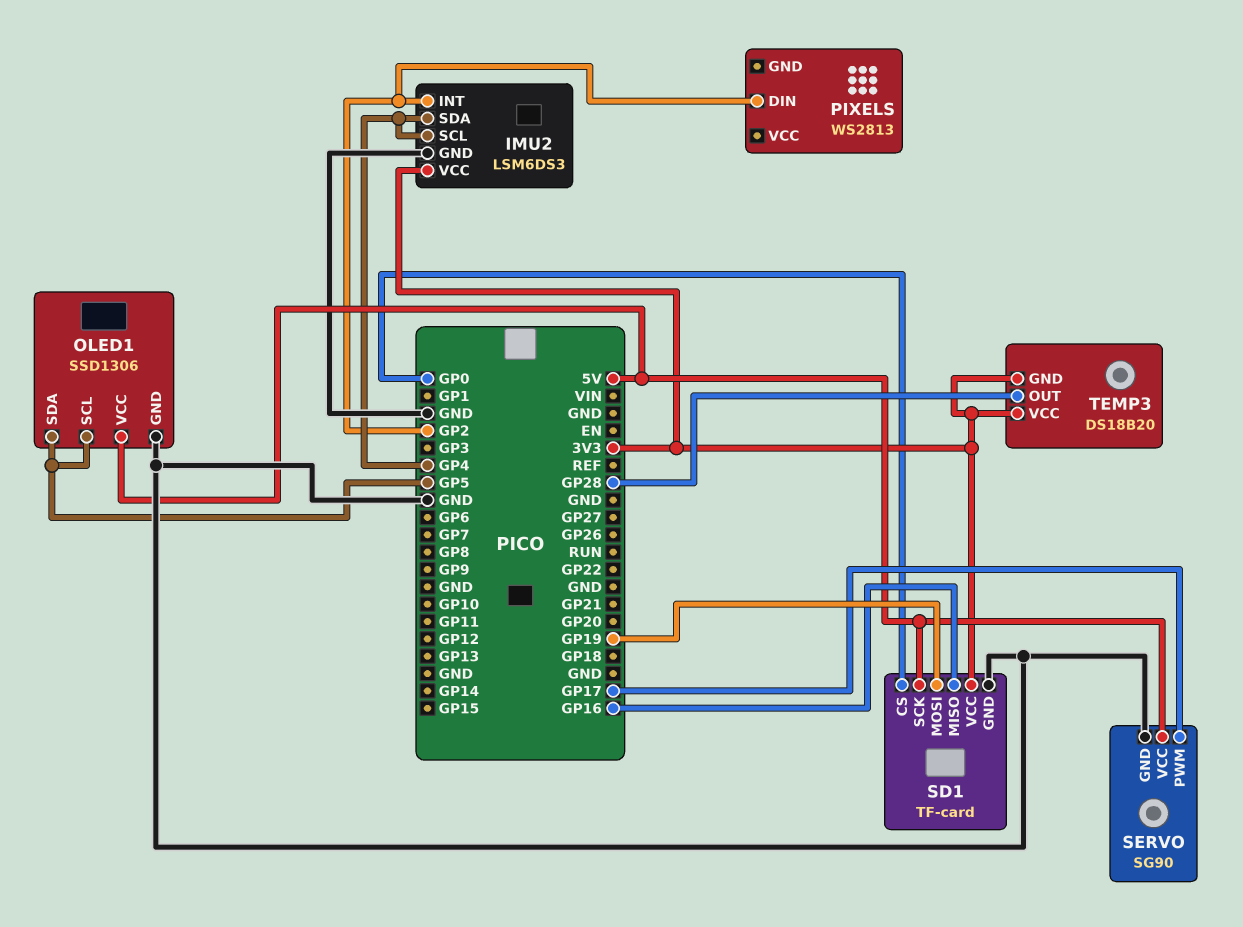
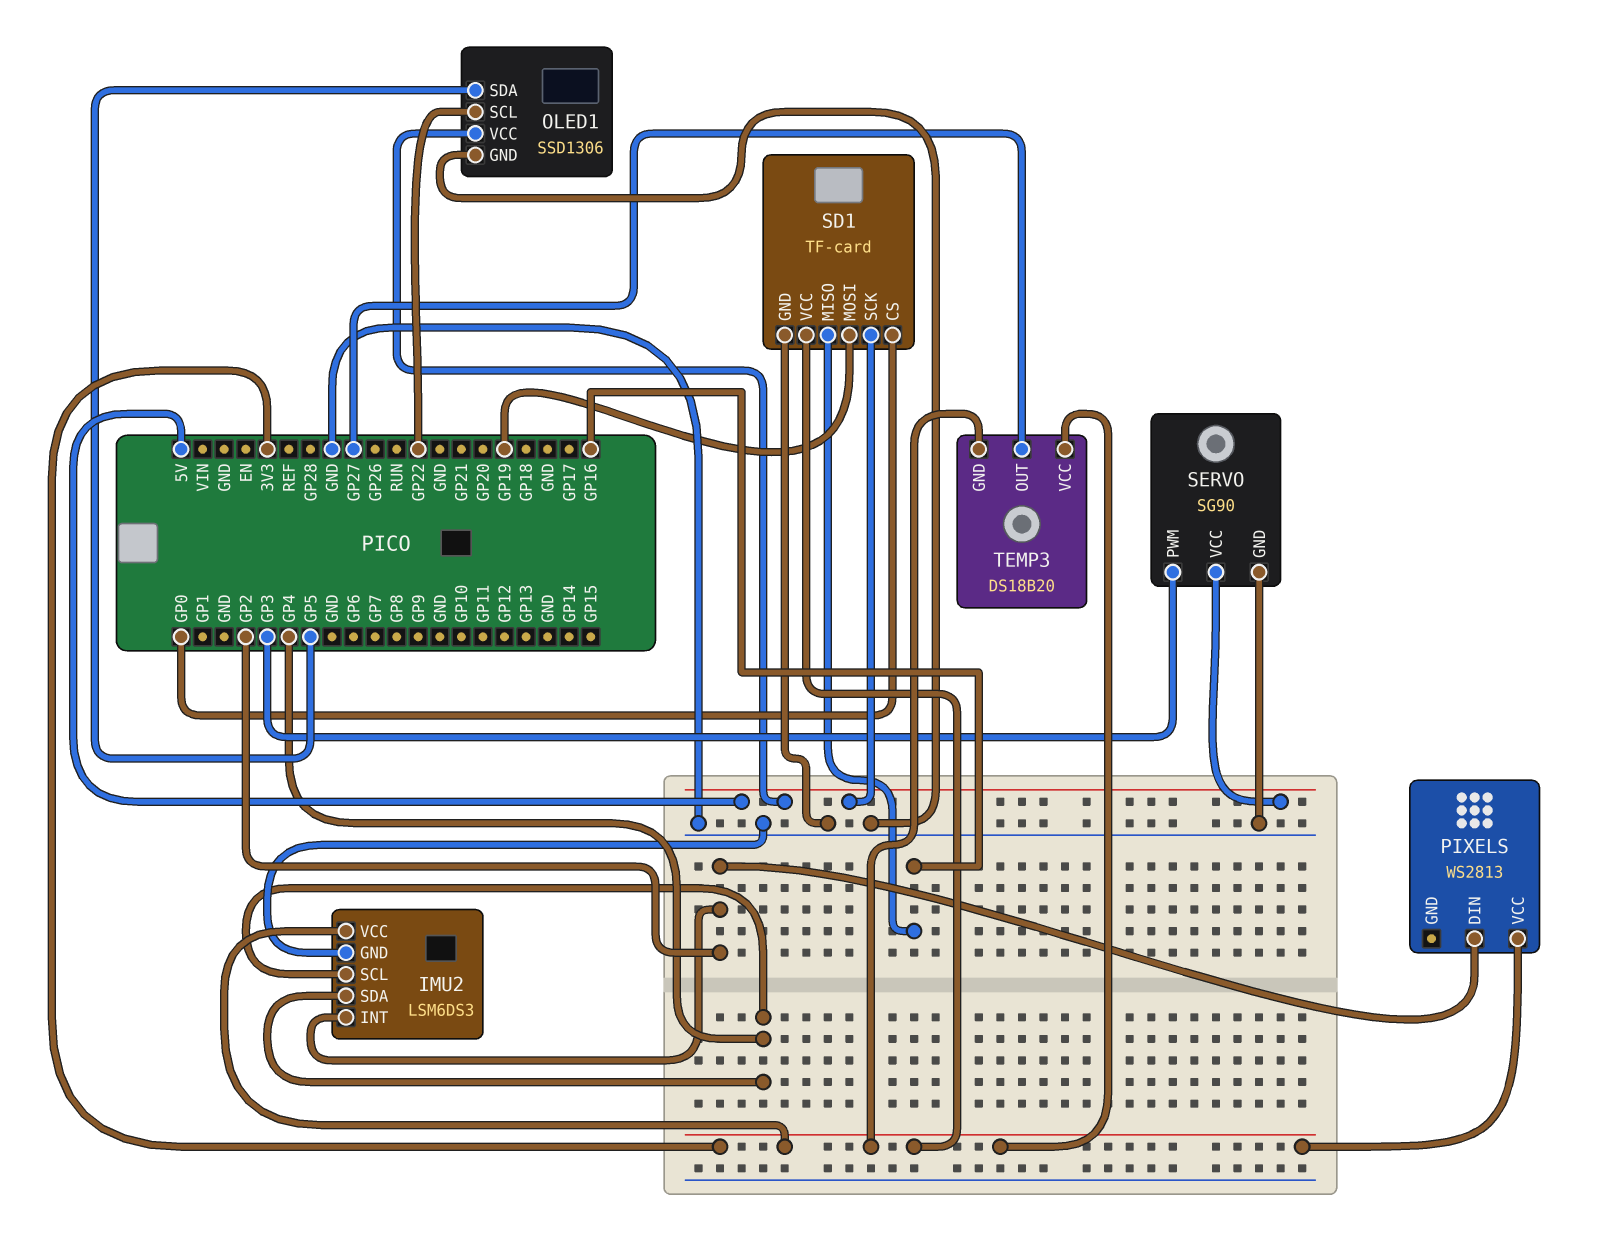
OLED1 pin SCL: GP5 -> GP22
PIXELS pin VCC: none -> 3V3
SERVO pin PWM: GP17 -> GP3
TEMP3 pin OUT: GP28 -> GP27

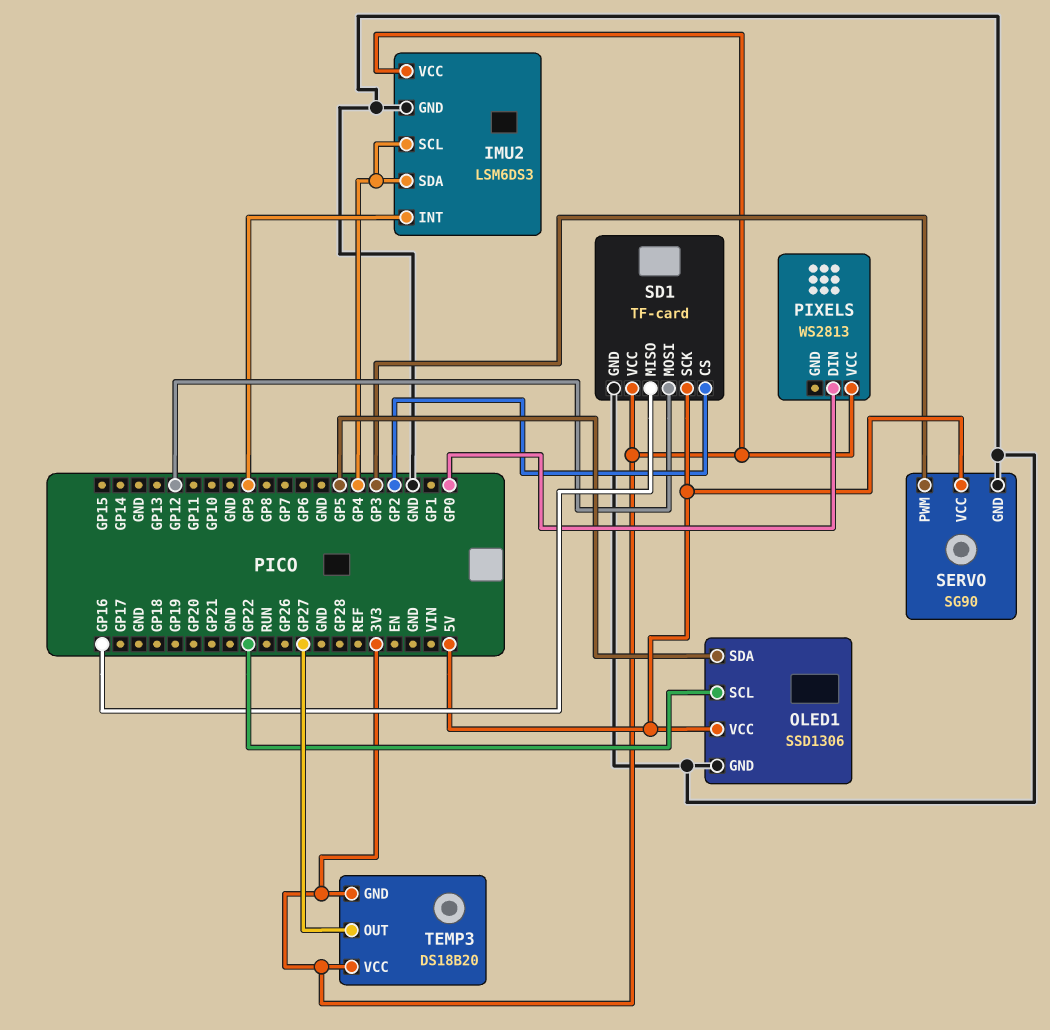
IMU2 pin INT: GP2 -> GP9
PIXELS pin DIN: GP2 -> GP0
SD1 pin CS: GP0 -> GP2
SD1 pin MOSI: GP19 -> GP12

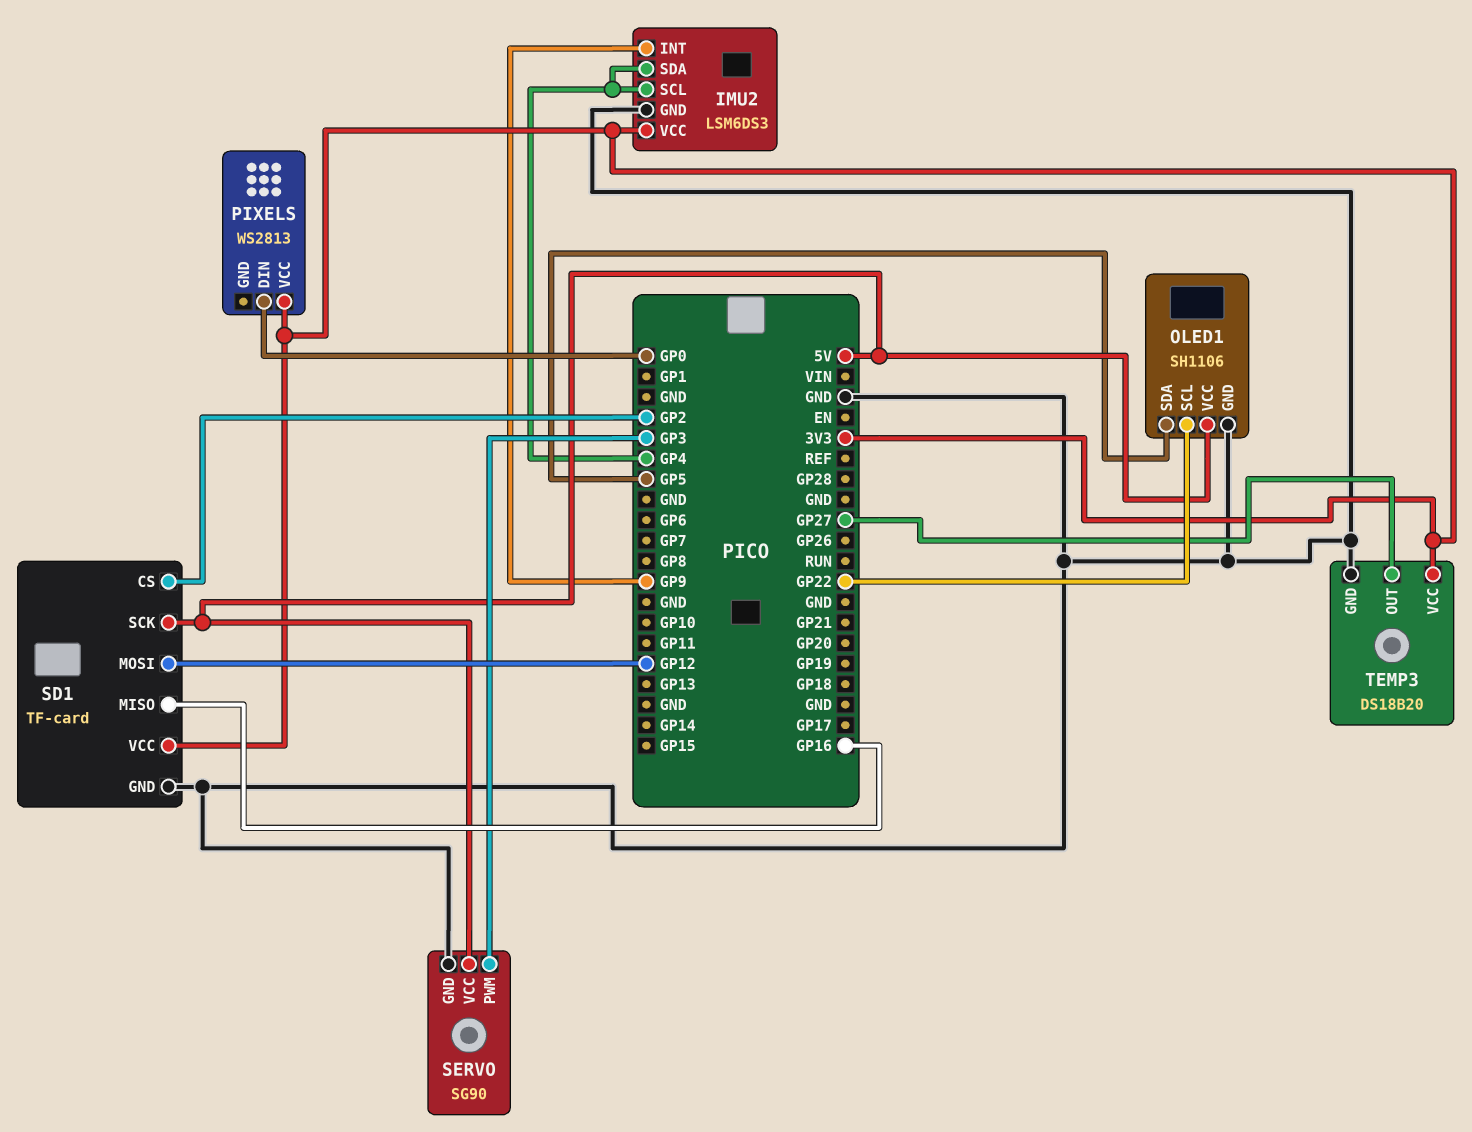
OLED1: SSD1306 -> SH1106
TEMP3 pin GND: 3V3 -> GND

